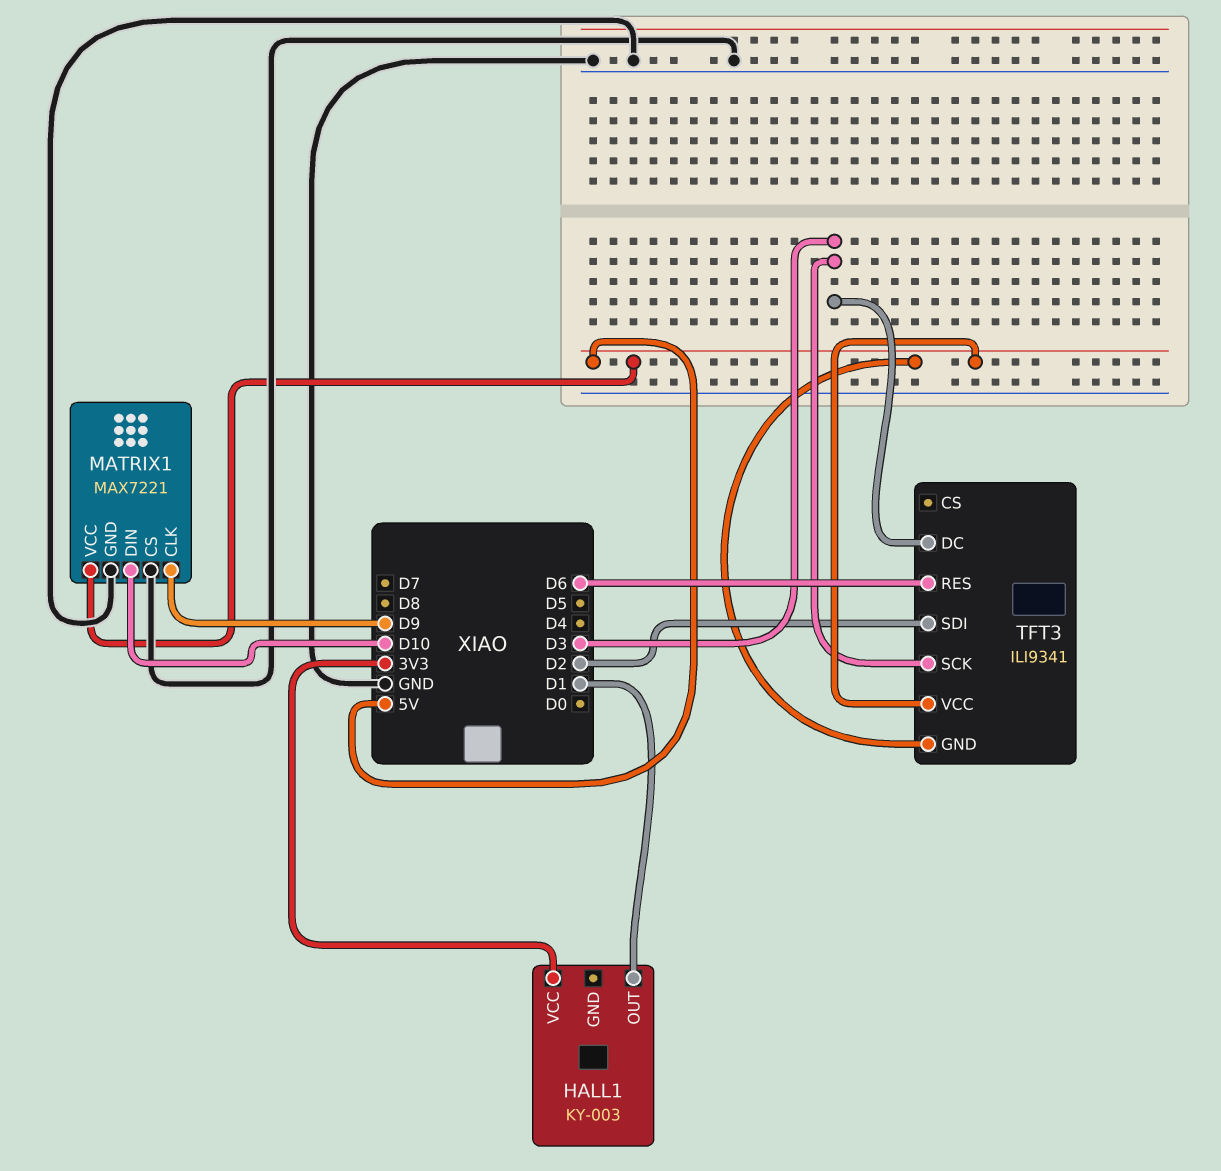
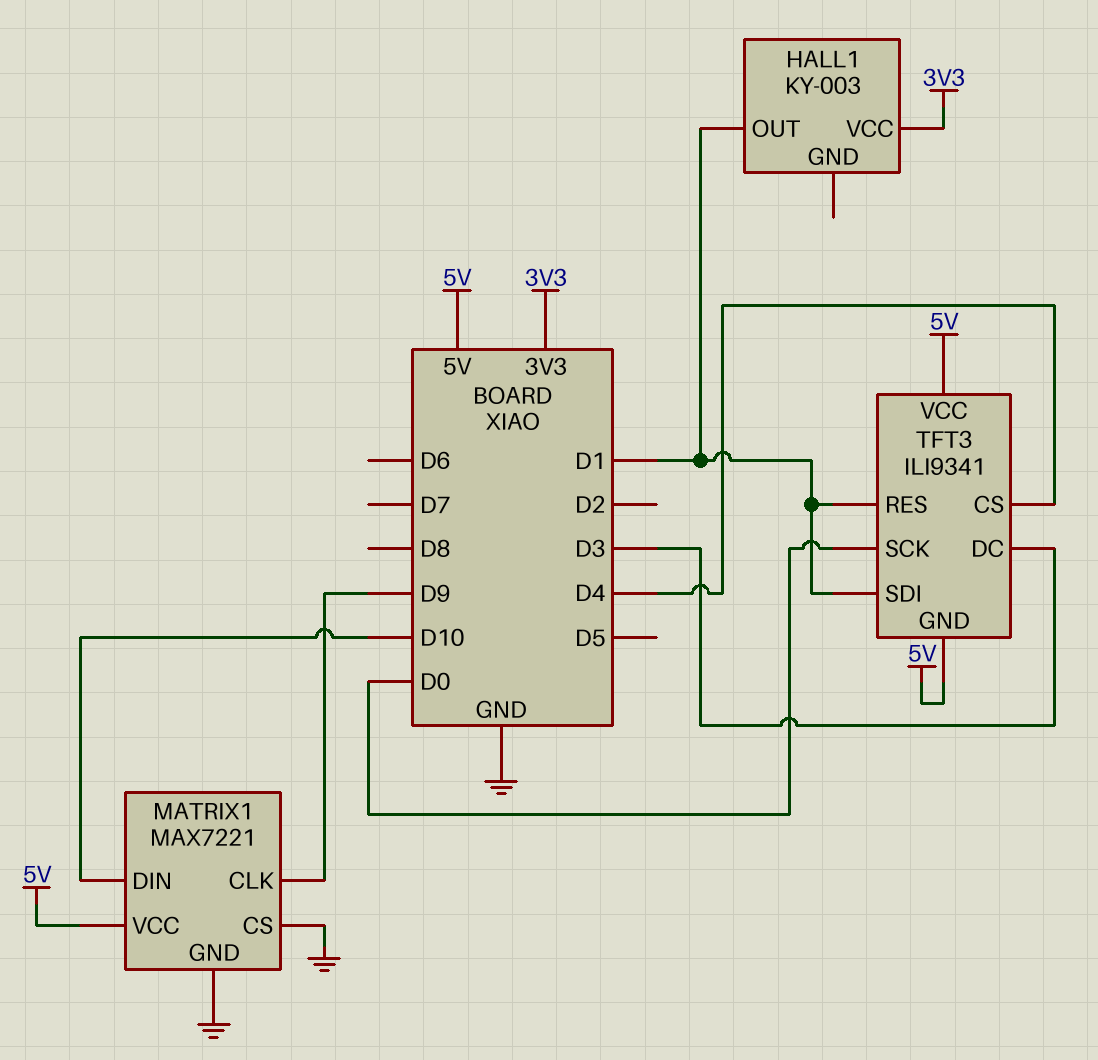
TFT3 pin CS: none -> D4
TFT3 pin RES: D6 -> D1
TFT3 pin SCK: D3 -> D0
TFT3 pin SDI: D2 -> D1

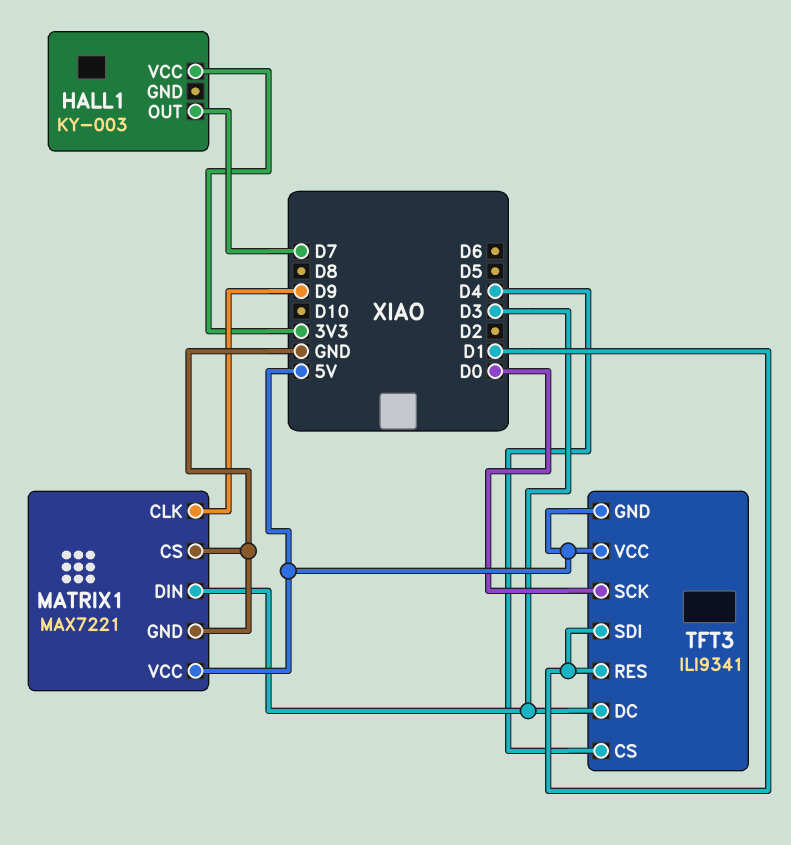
HALL1 pin OUT: D1 -> D7
MATRIX1 pin DIN: D10 -> D3

